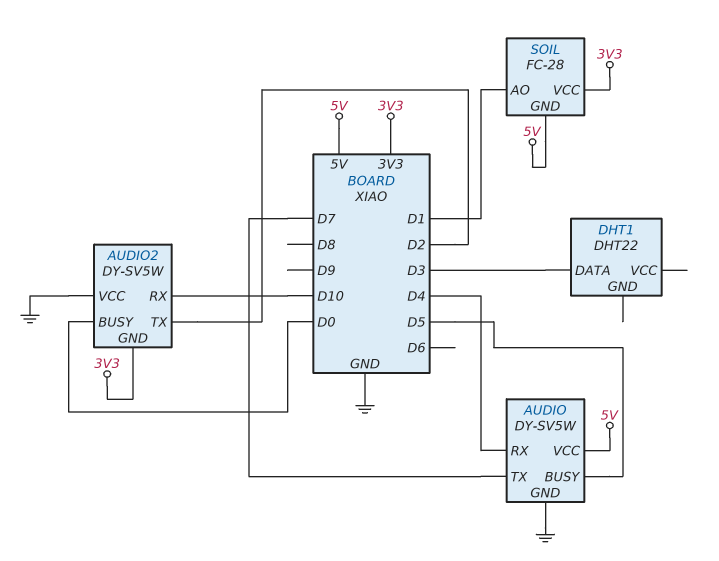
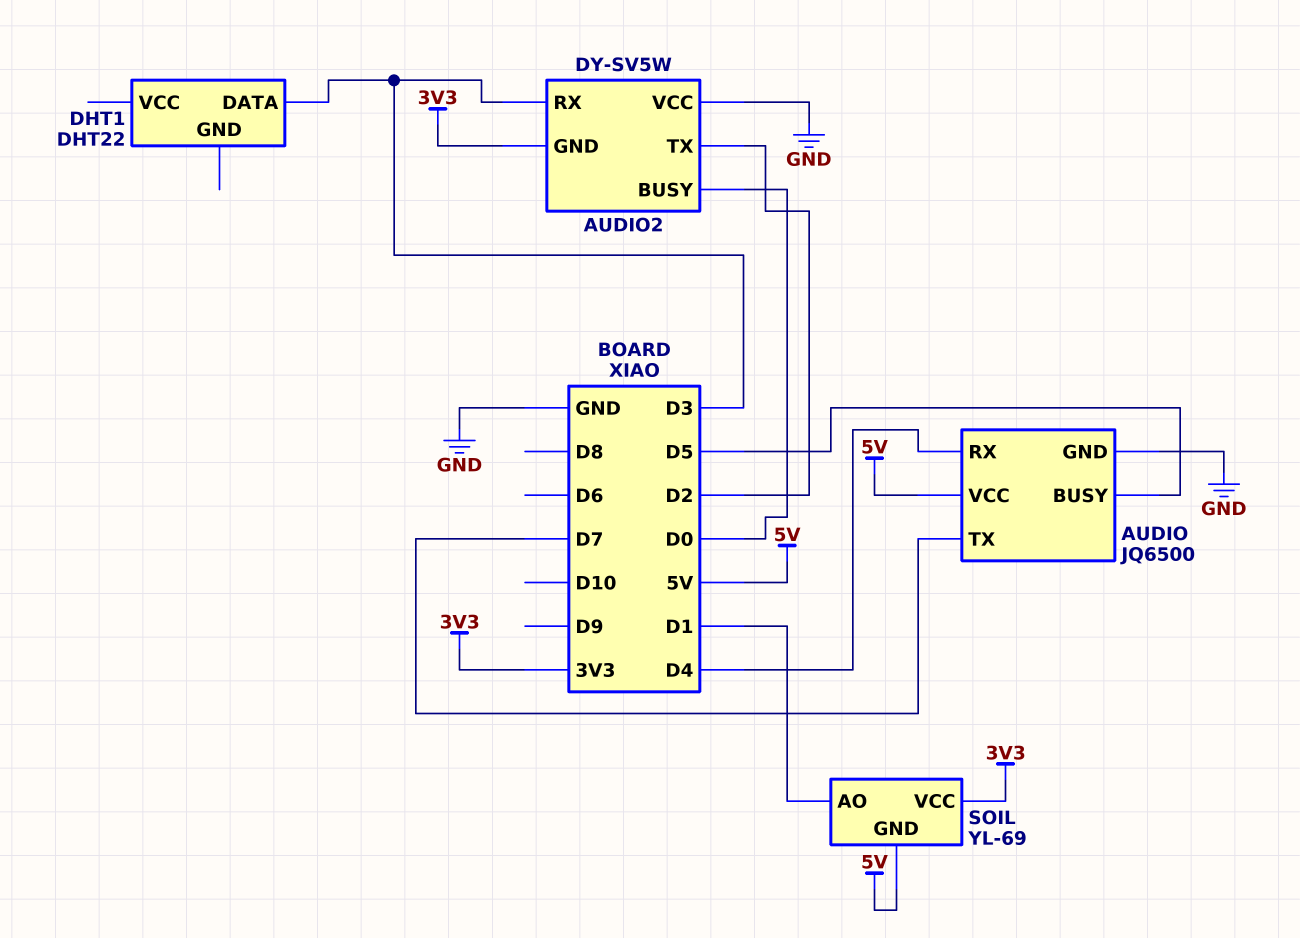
AUDIO: DY-SV5W -> JQ6500
AUDIO2 pin RX: D10 -> D3
SOIL: FC-28 -> YL-69

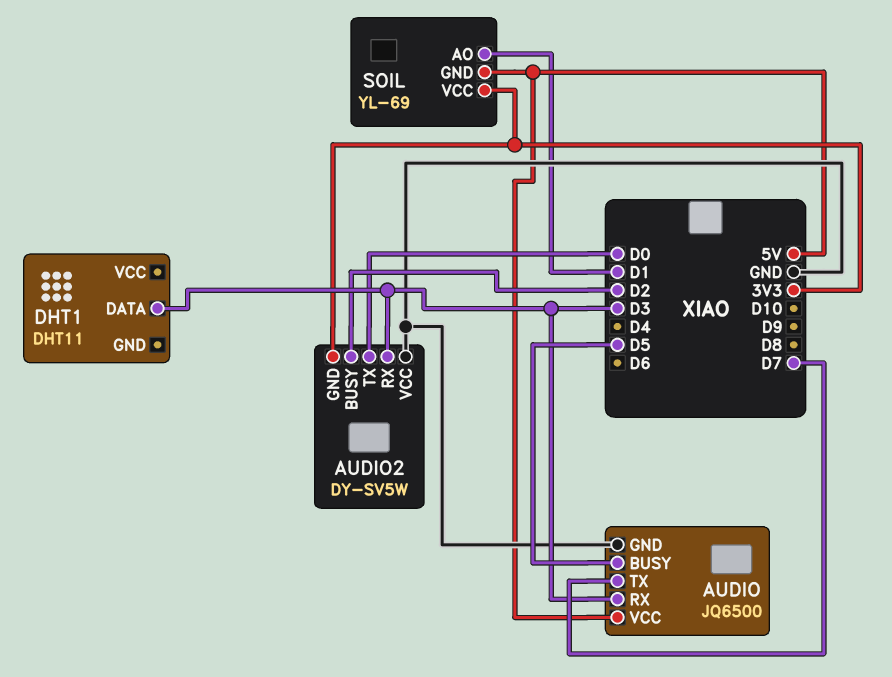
AUDIO pin RX: D4 -> D3
AUDIO2 pin BUSY: D0 -> D2
AUDIO2 pin TX: D2 -> D0
DHT1: DHT22 -> DHT11

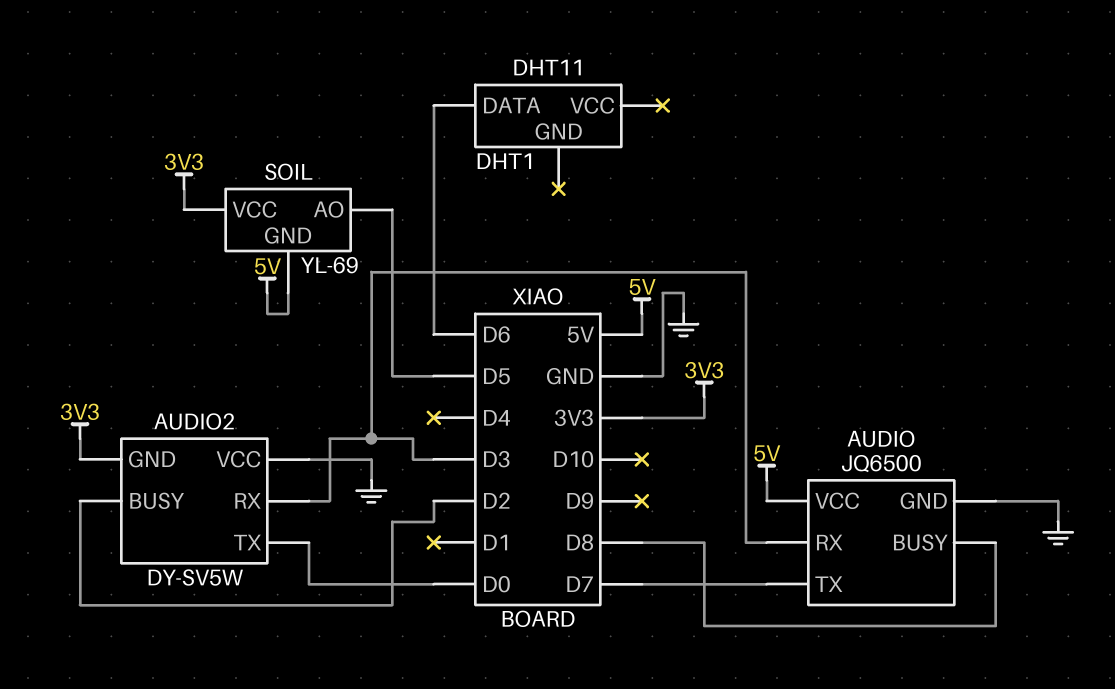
AUDIO pin BUSY: D5 -> D8
DHT1 pin DATA: D3 -> D6
SOIL pin AO: D1 -> D5

